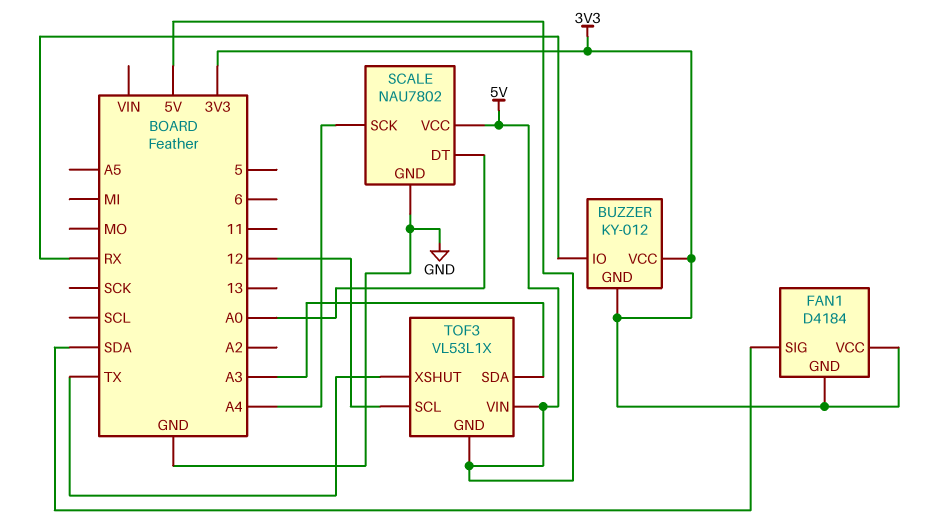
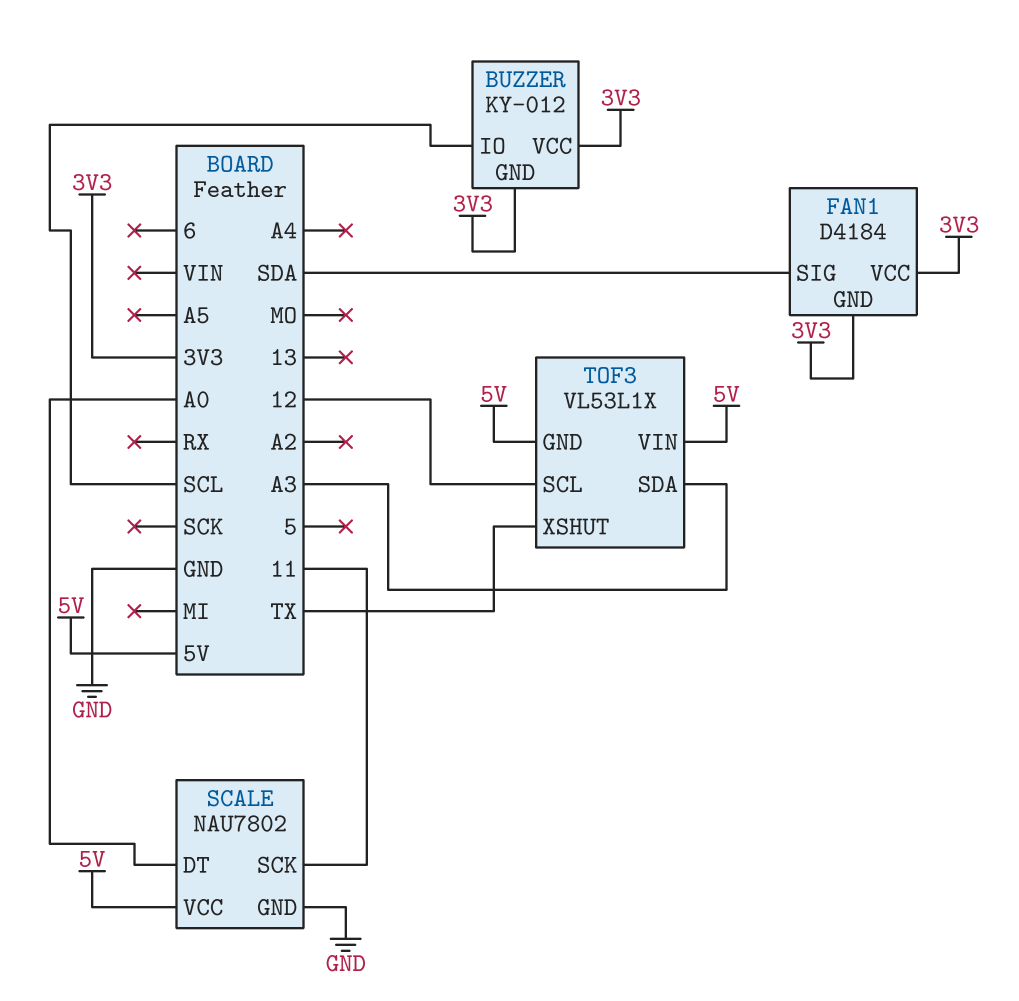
BUZZER pin IO: RX -> SCL
SCALE pin SCK: A4 -> 11

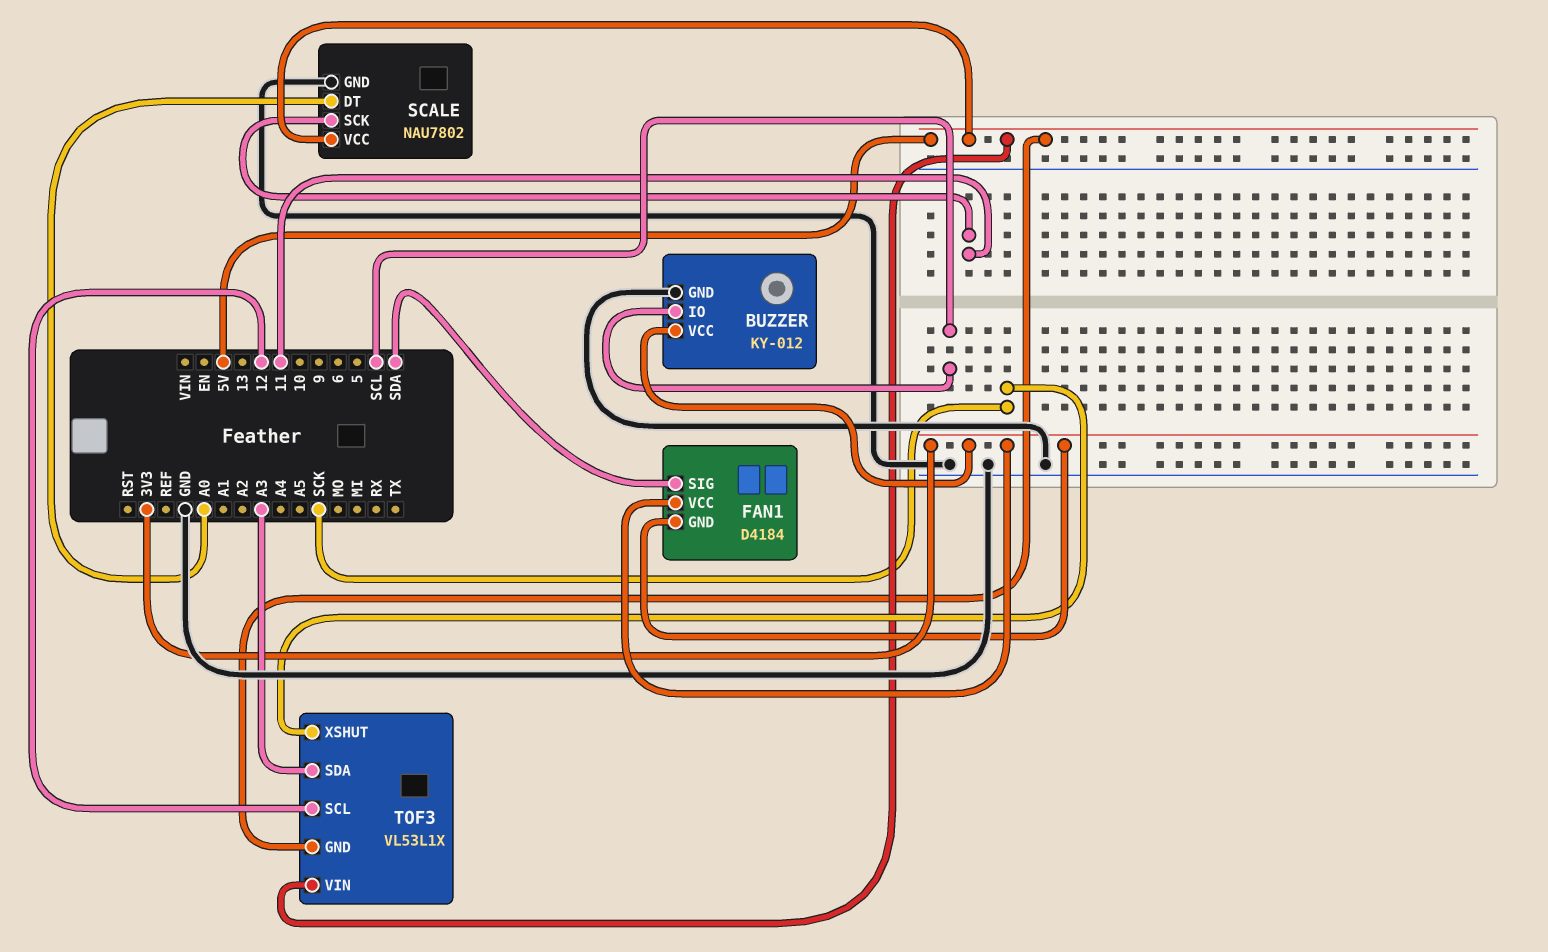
BUZZER pin GND: 3V3 -> GND
TOF3 pin XSHUT: TX -> SCK

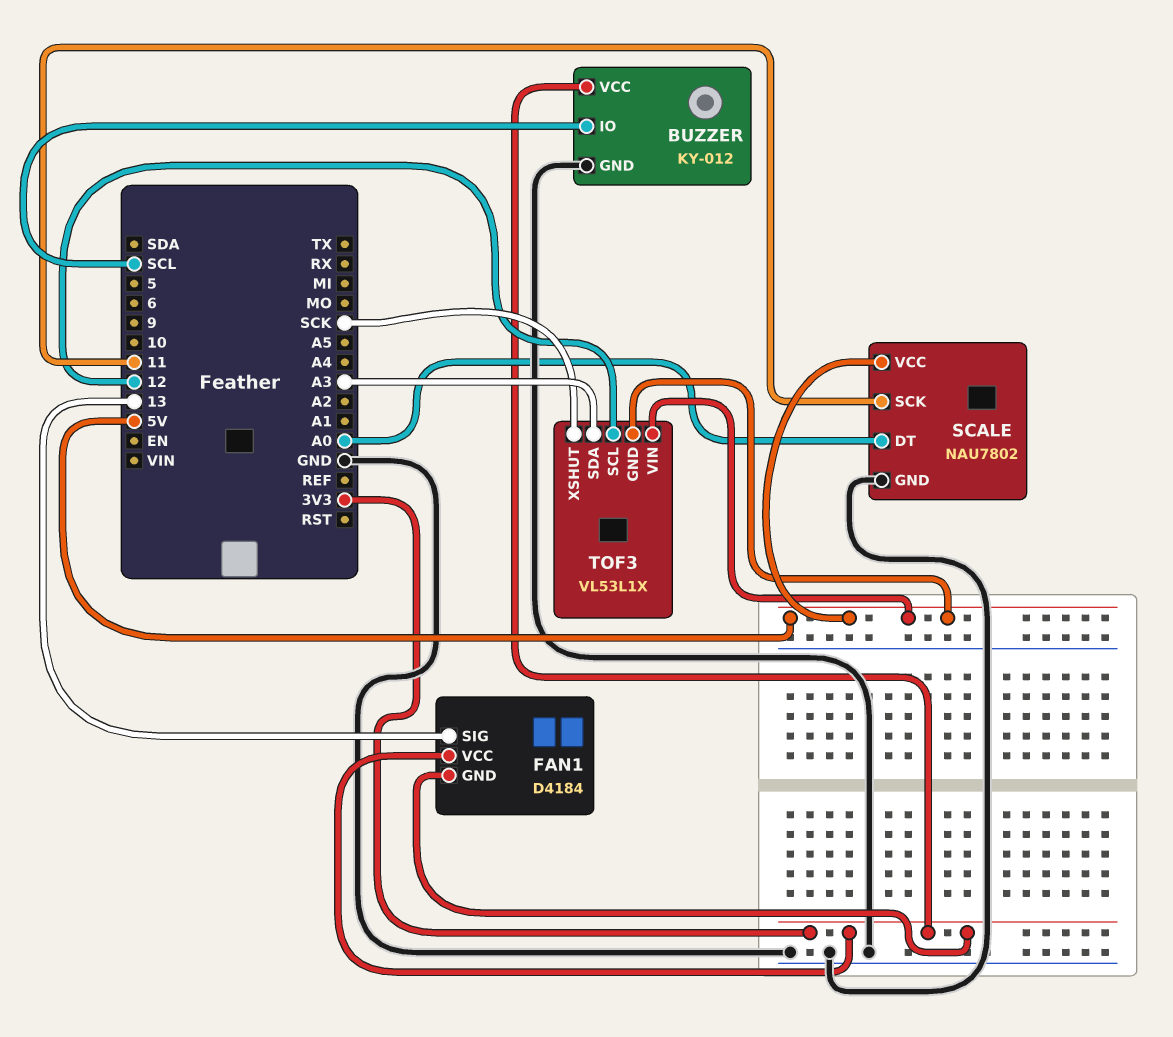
FAN1 pin SIG: SDA -> 13

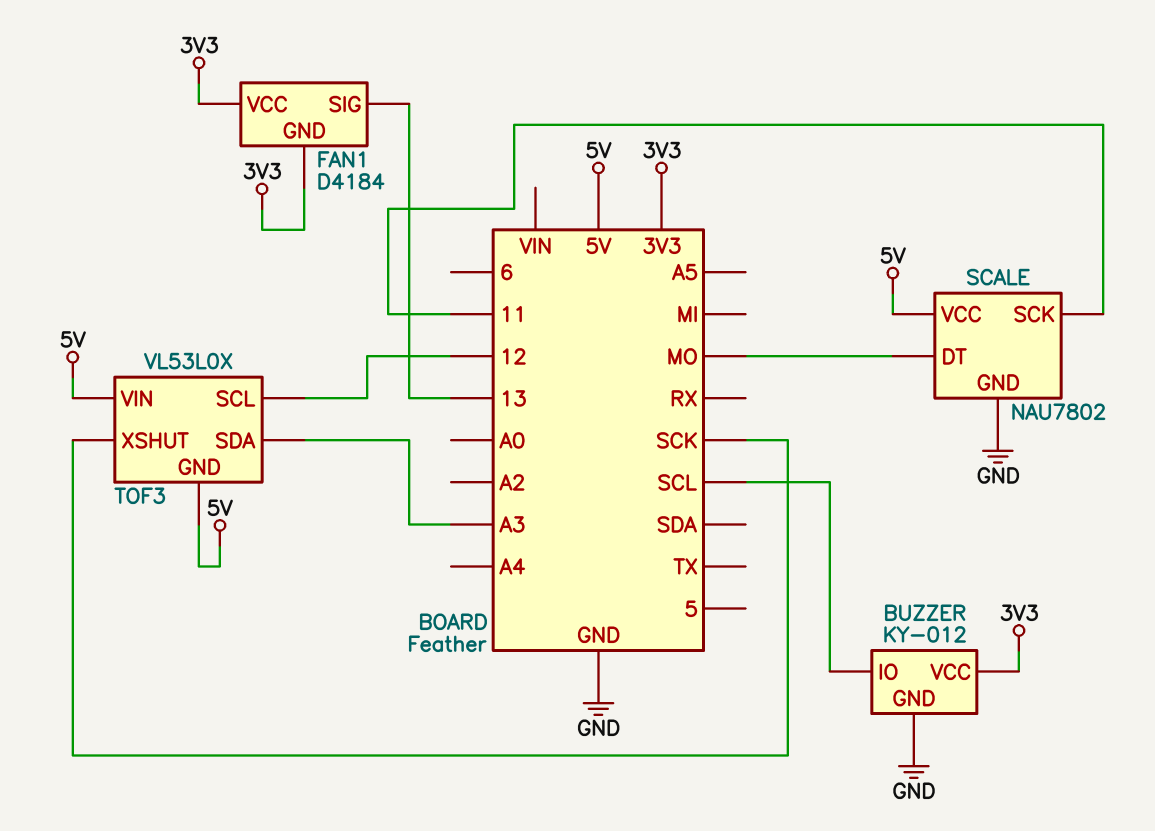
SCALE pin DT: A0 -> MO
TOF3: VL53L1X -> VL53L0X

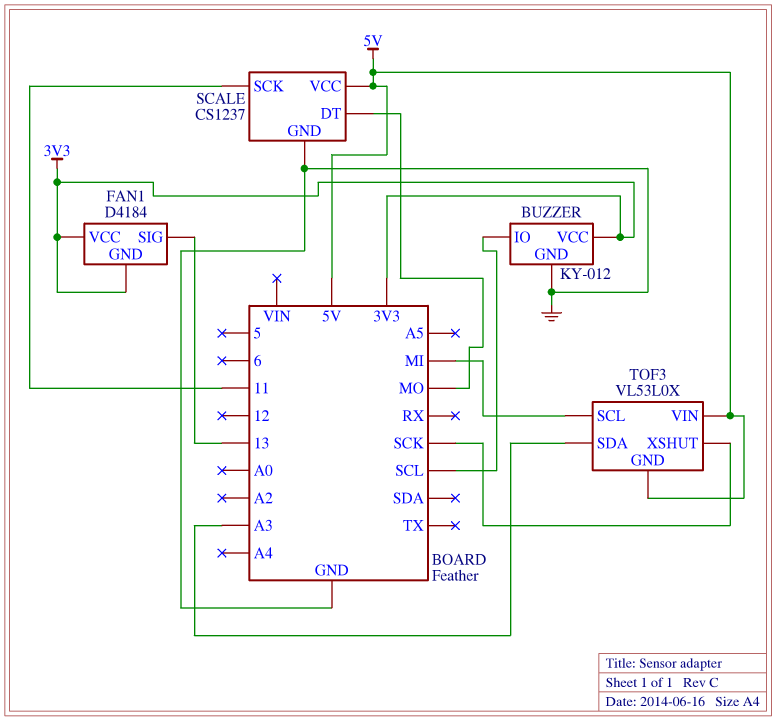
SCALE: NAU7802 -> CS1237
TOF3 pin SCL: 12 -> MI

